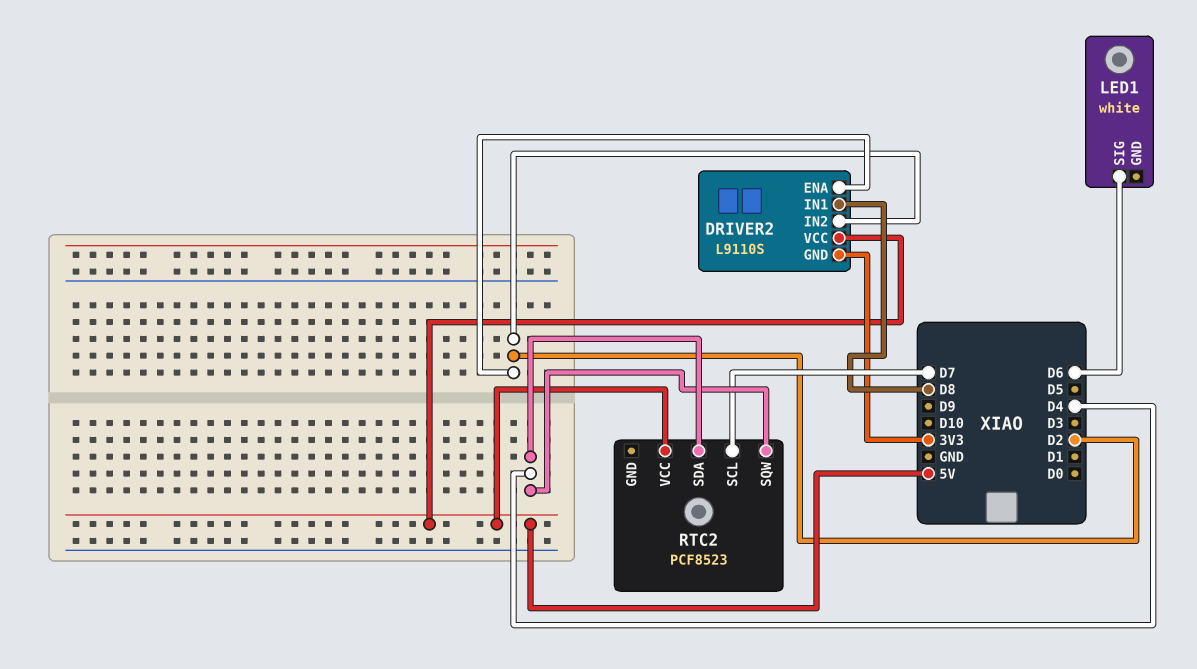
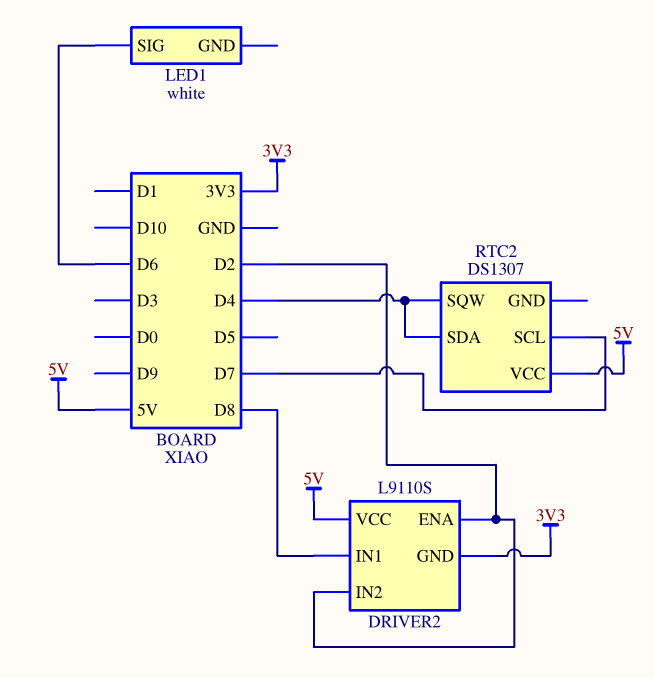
RTC2: PCF8523 -> DS1307

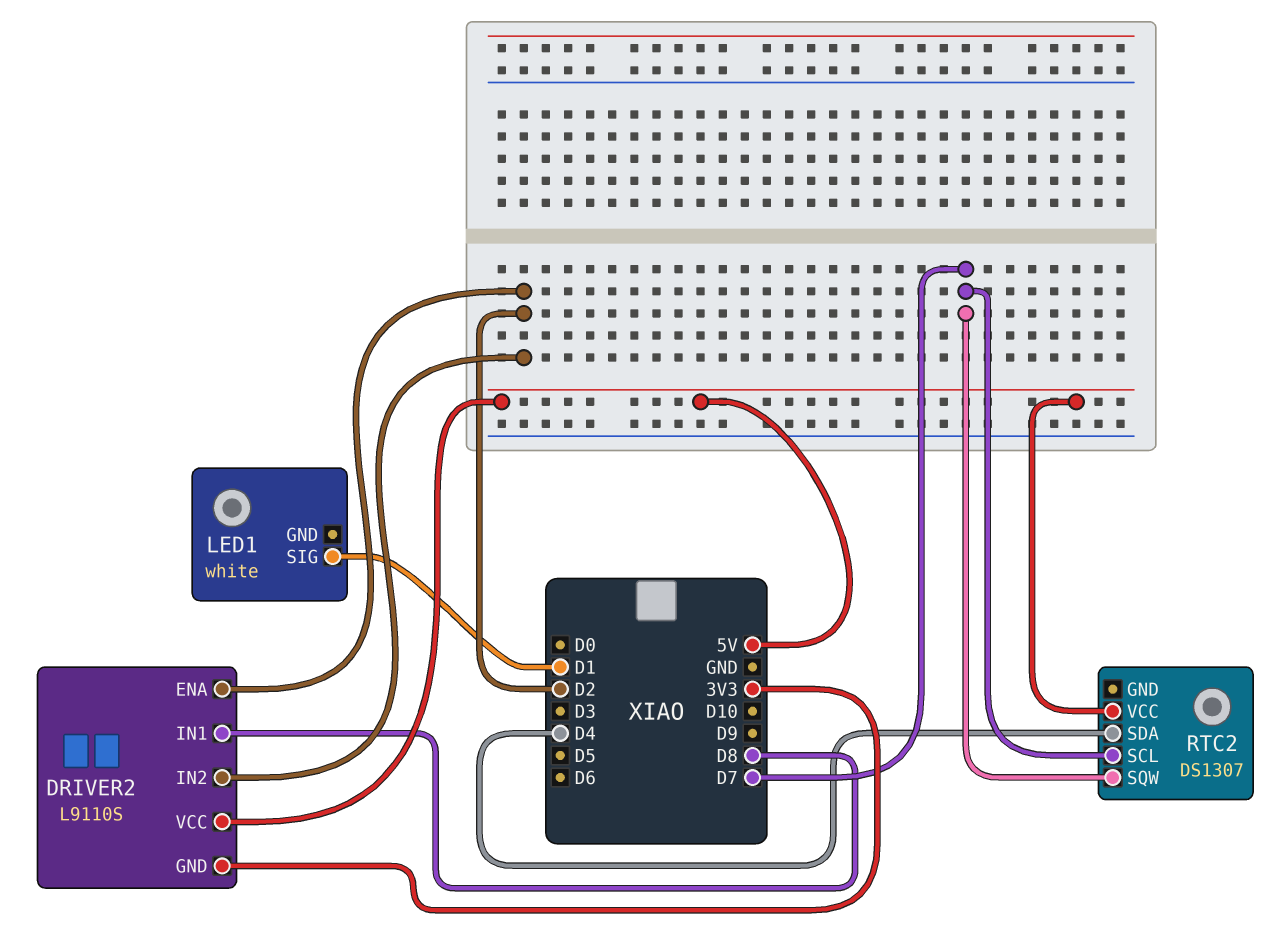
LED1 pin SIG: D6 -> D1
RTC2 pin SQW: D4 -> D7

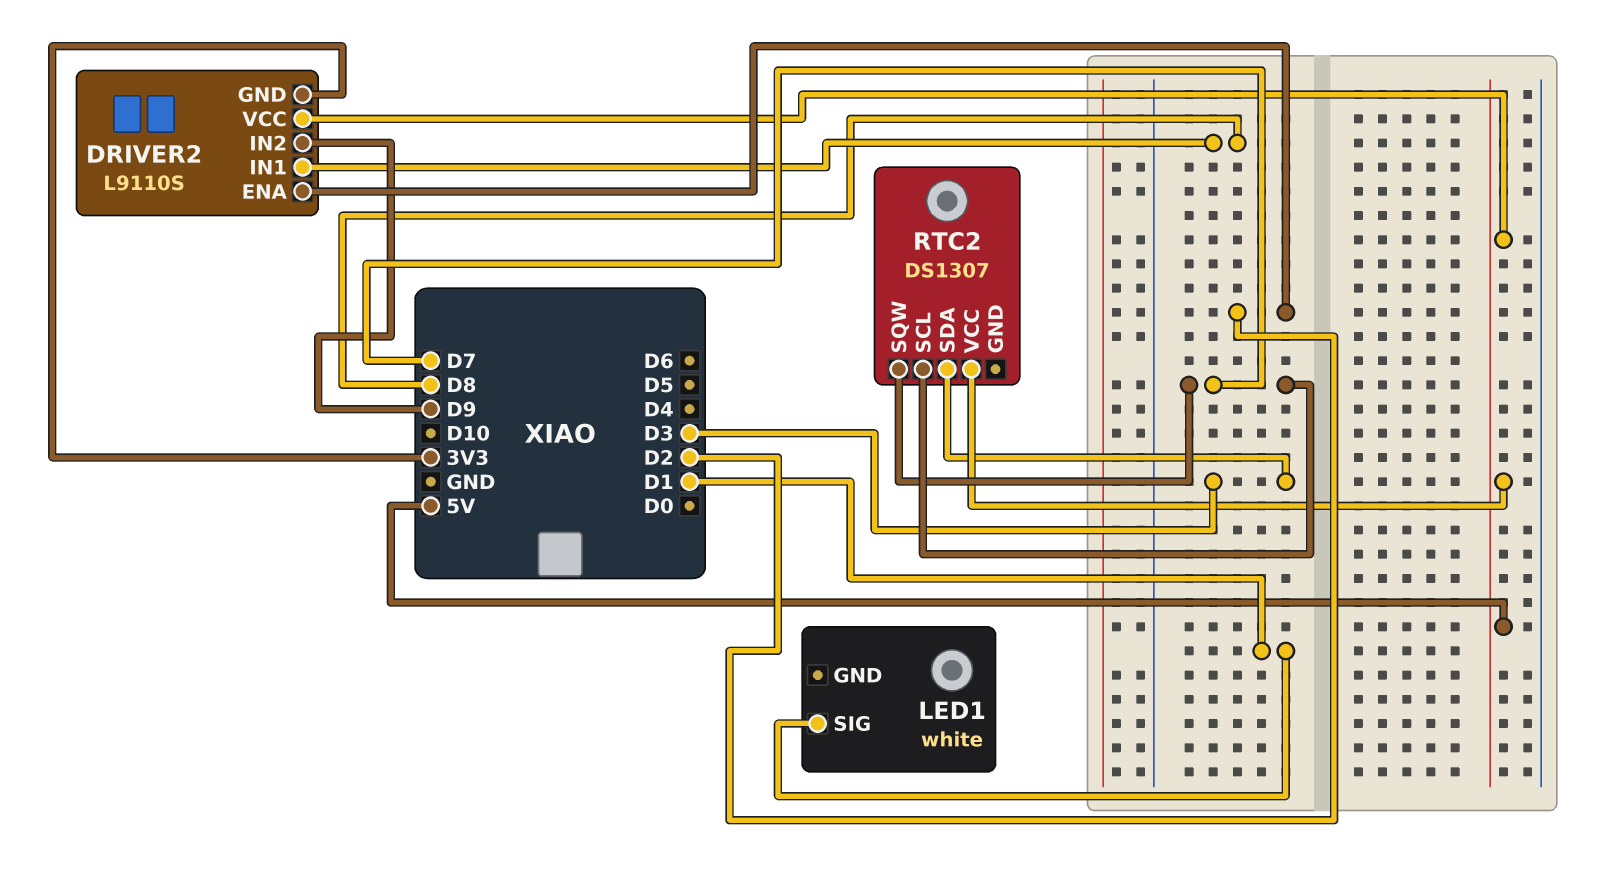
DRIVER2 pin IN2: D2 -> D9
RTC2 pin SDA: D4 -> D3

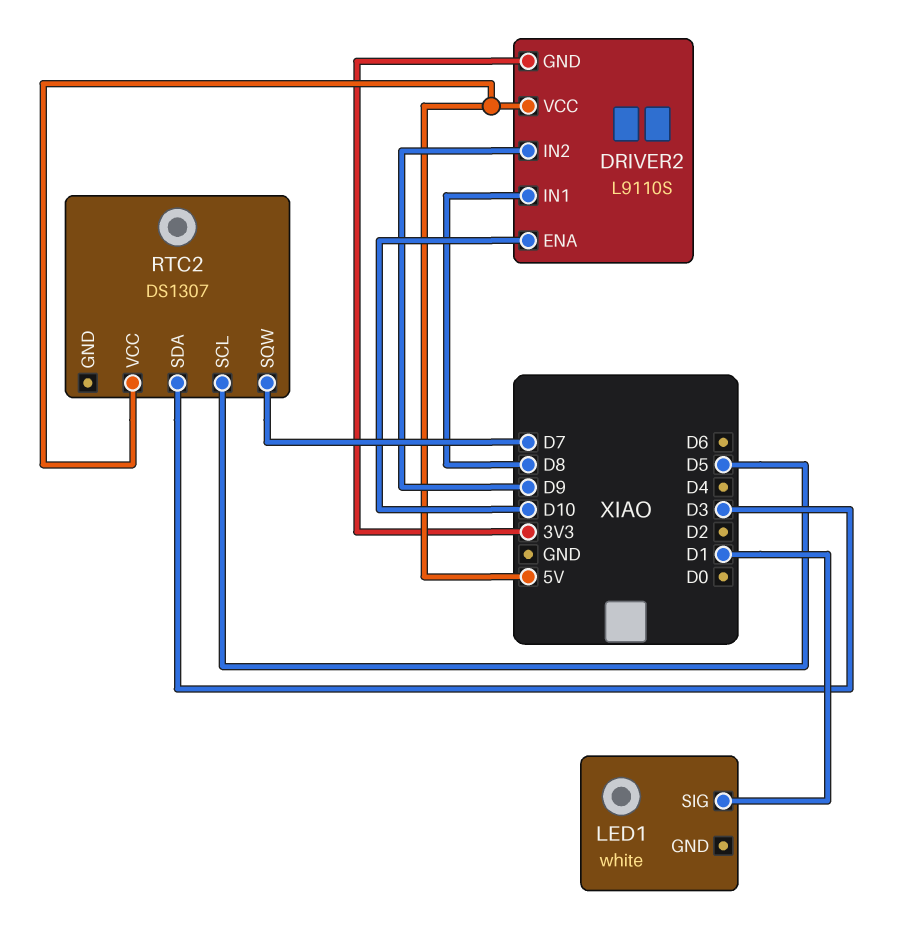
DRIVER2 pin ENA: D2 -> D10
RTC2 pin SCL: D7 -> D5

